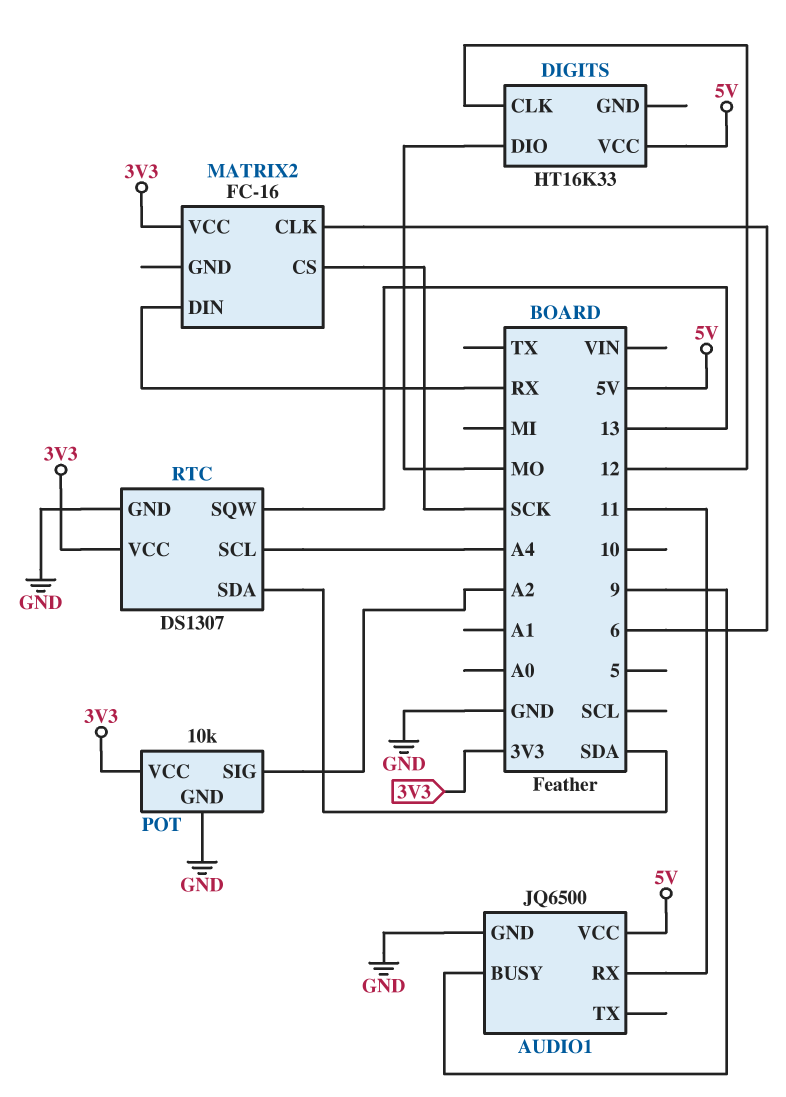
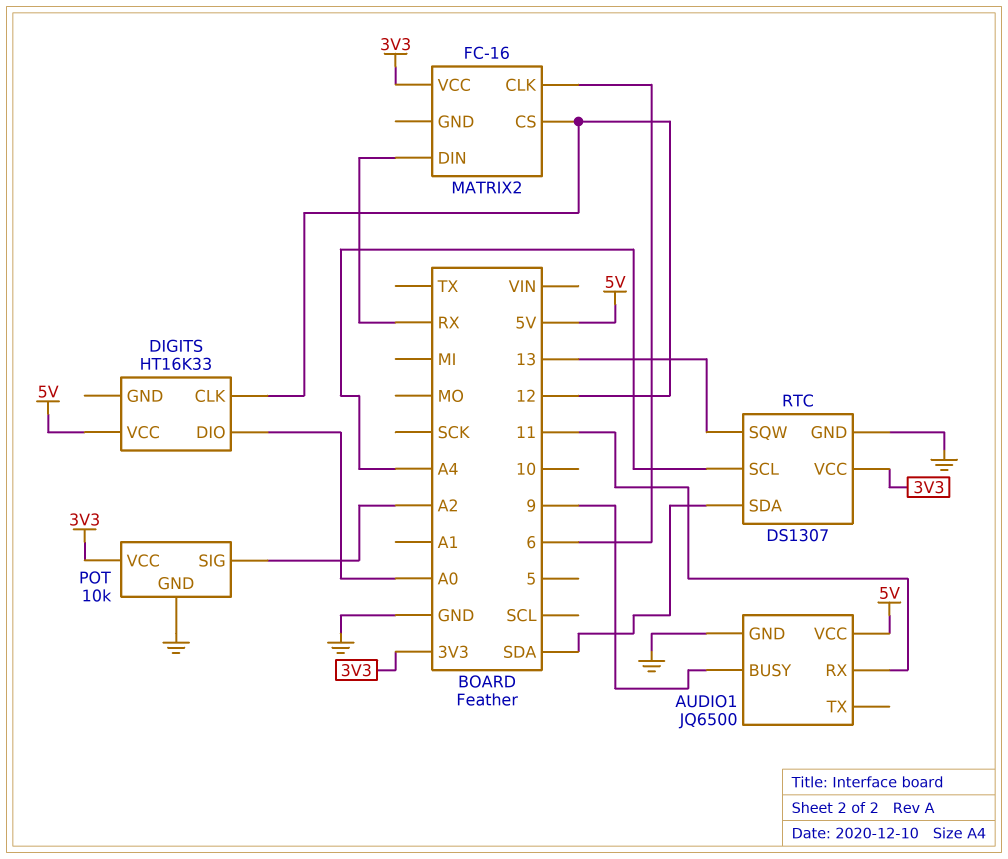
DIGITS pin DIO: MO -> A0
MATRIX2 pin CS: SCK -> 12

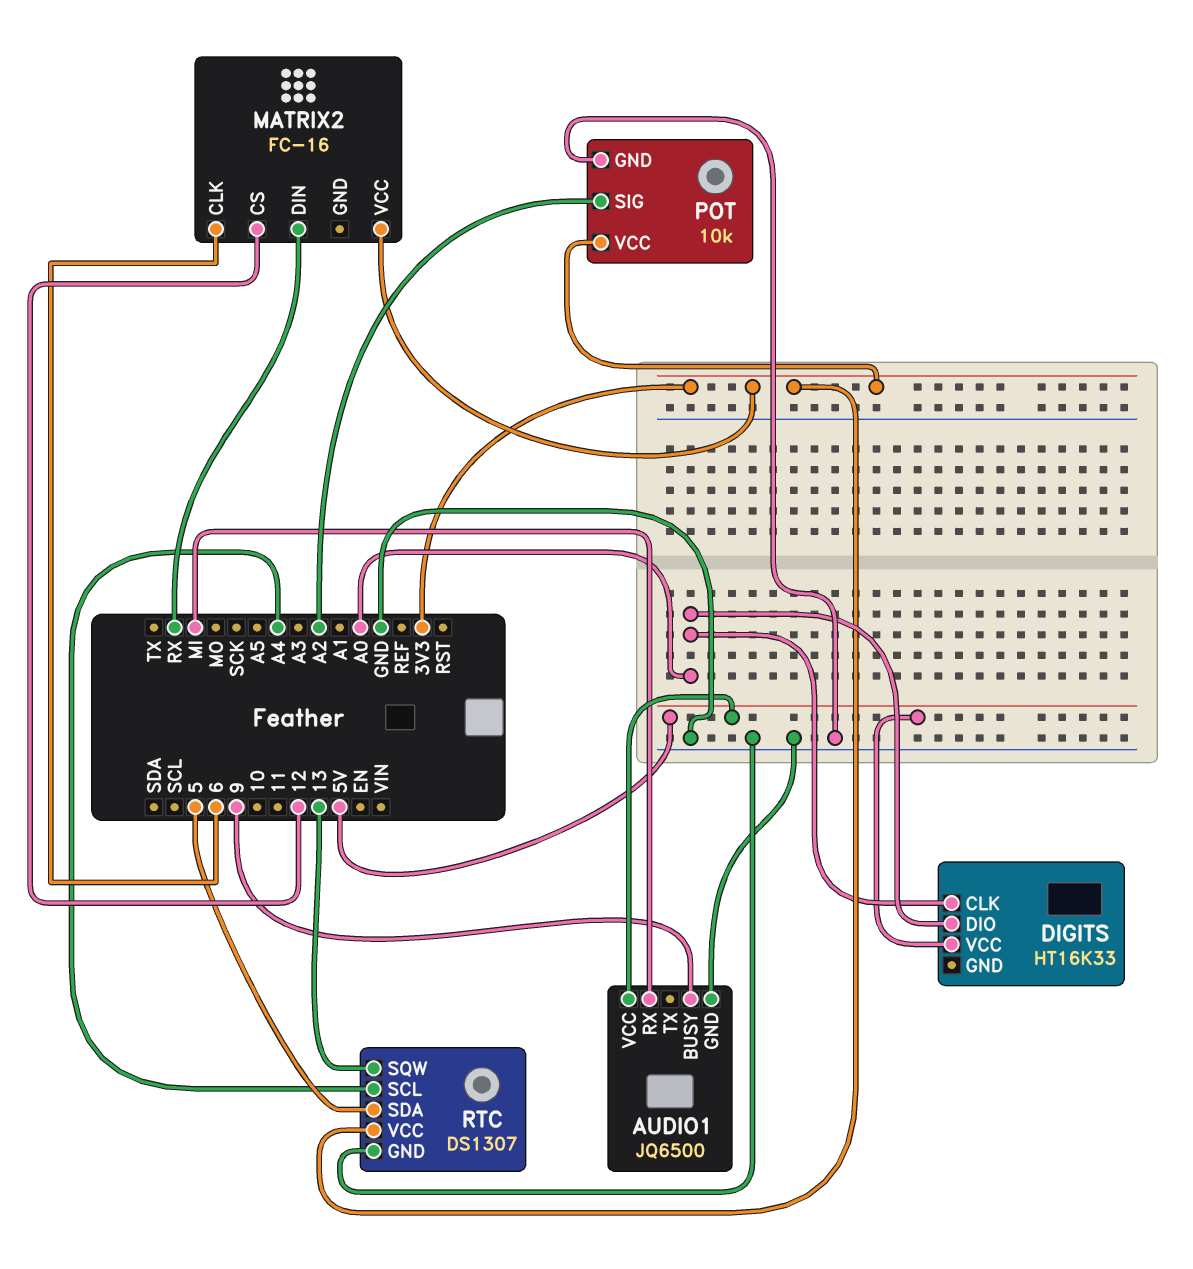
AUDIO1 pin RX: 11 -> MI
DIGITS pin CLK: 12 -> A0
RTC pin SDA: SDA -> 5

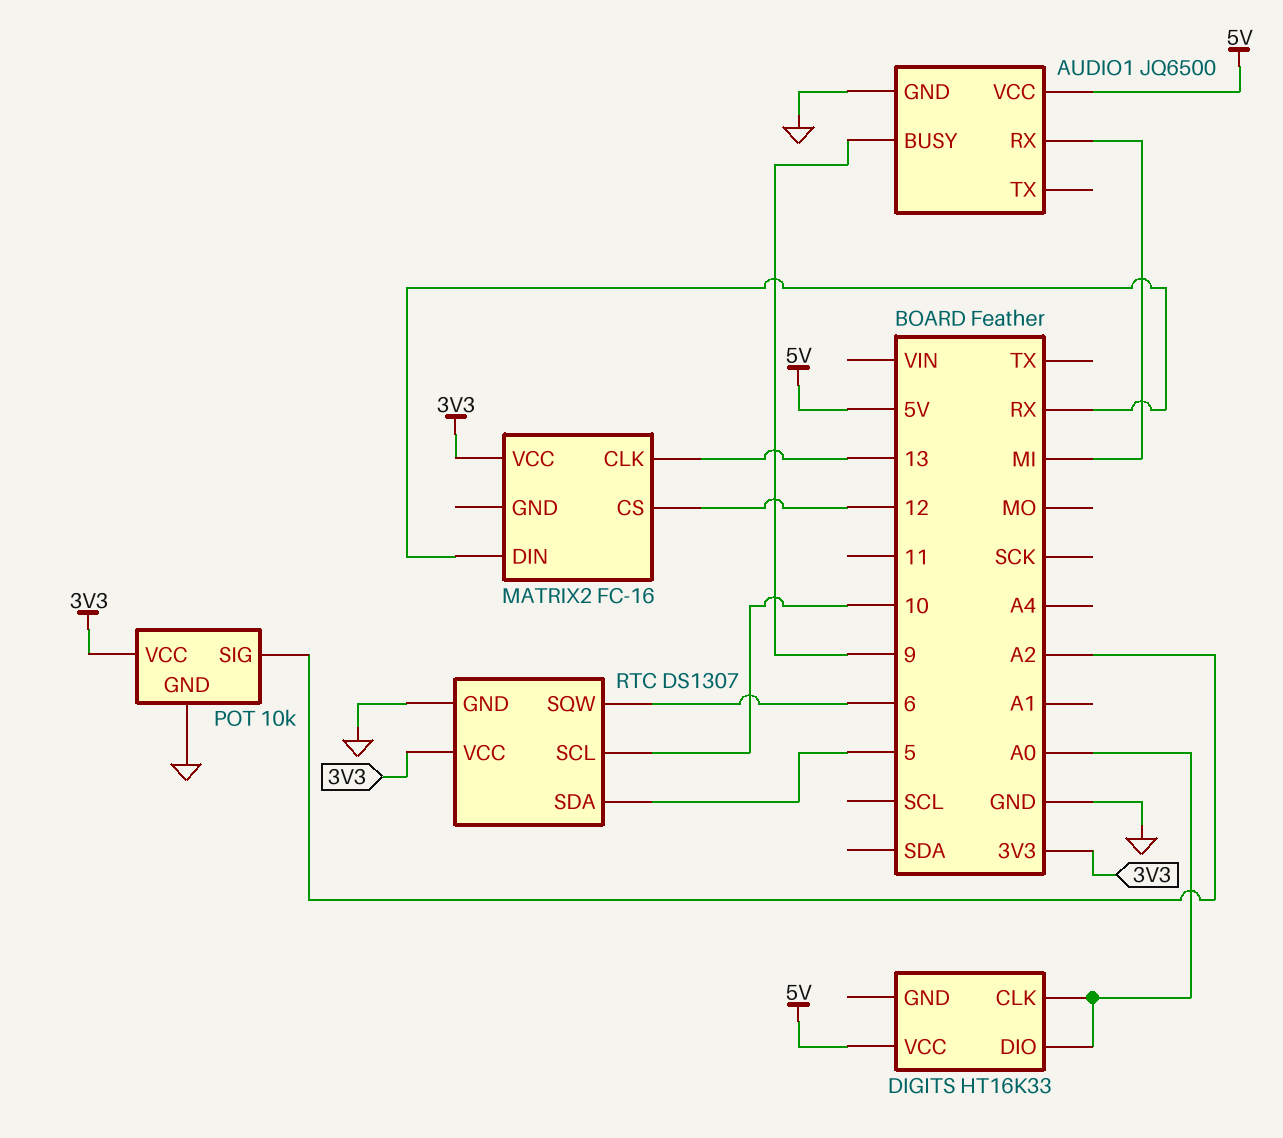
MATRIX2 pin CLK: 6 -> 13
RTC pin SCL: A4 -> 10
RTC pin SQW: 13 -> 6

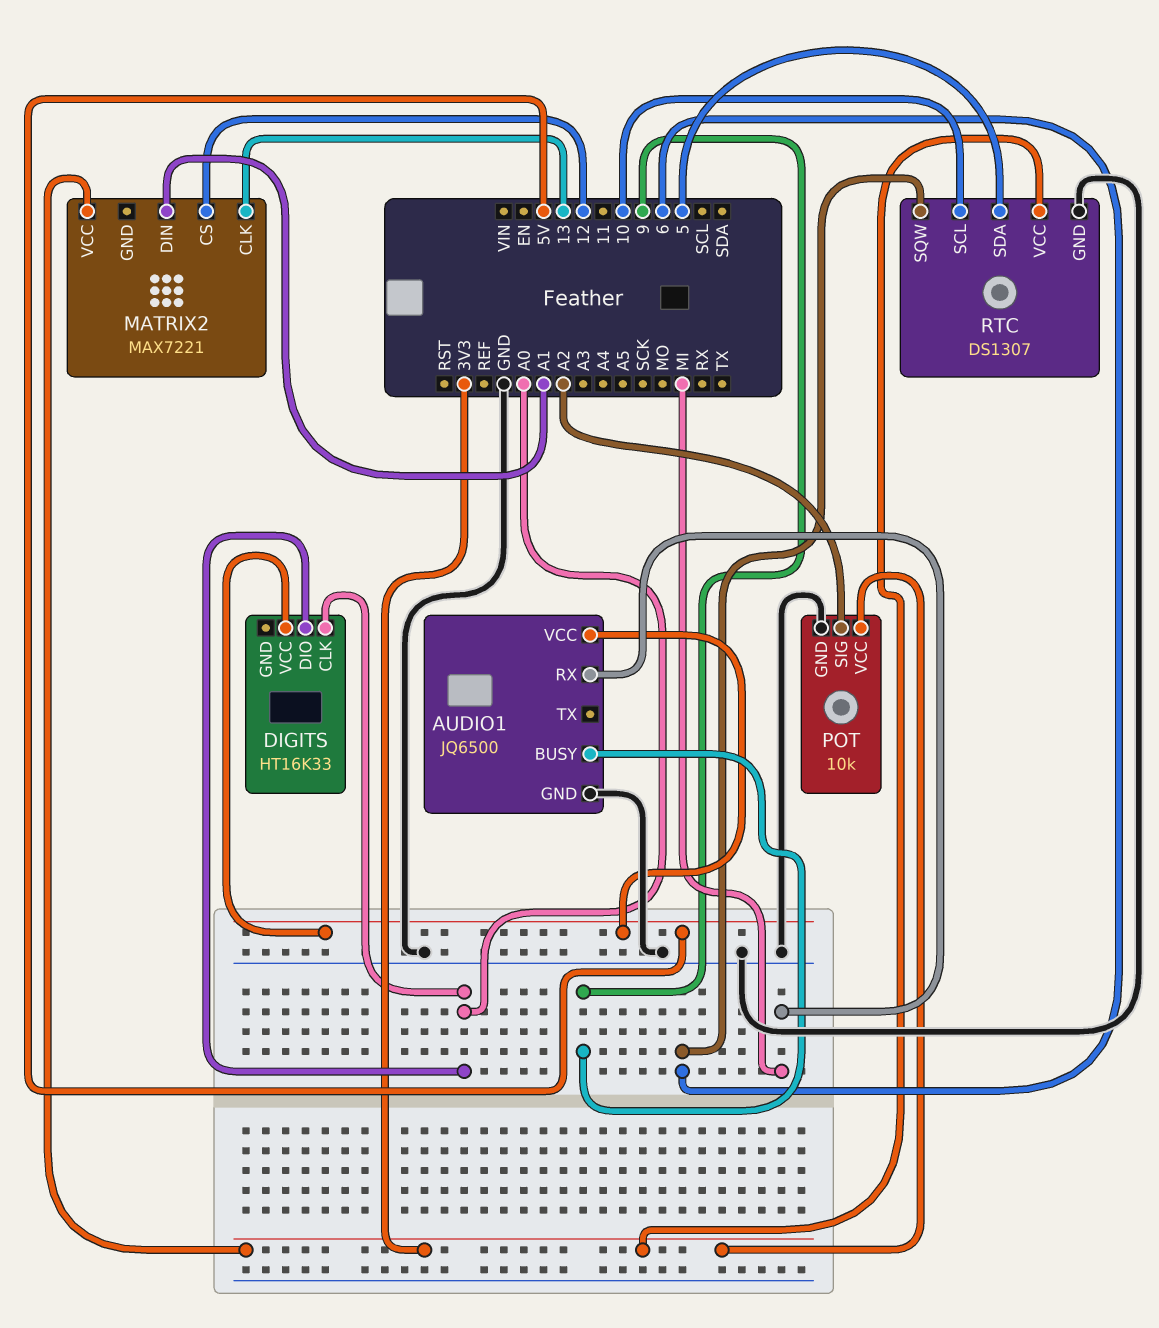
MATRIX2: FC-16 -> MAX7221
MATRIX2 pin DIN: RX -> A1

